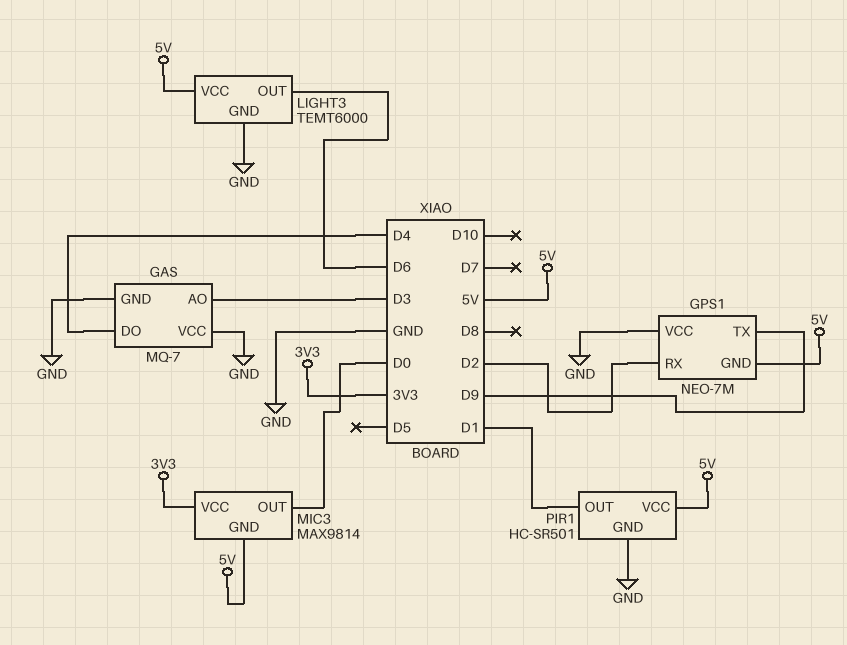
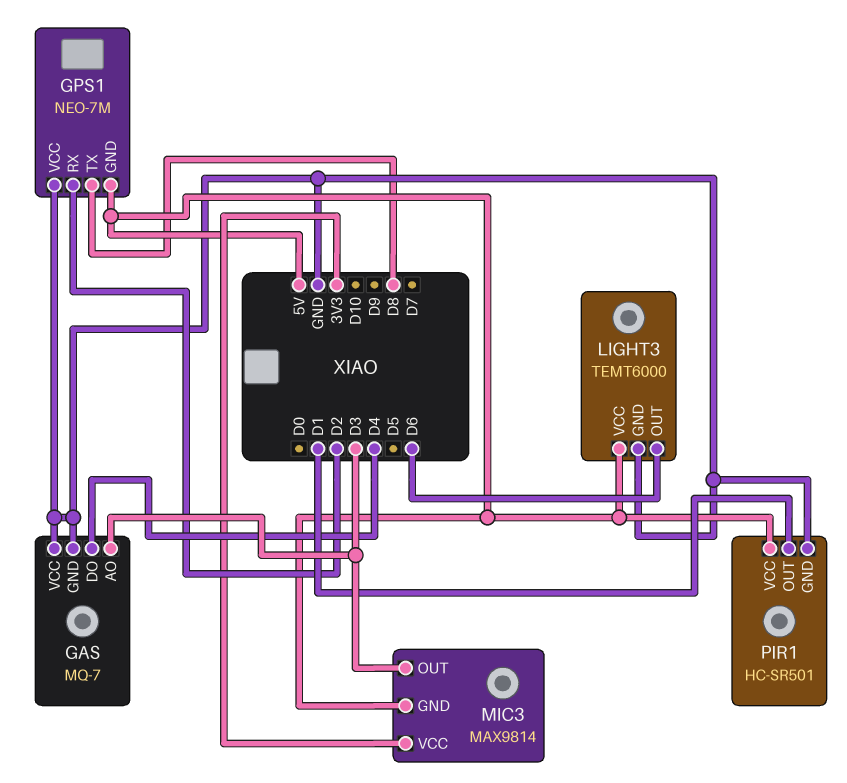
GPS1 pin TX: D9 -> D8
MIC3 pin OUT: D0 -> D3

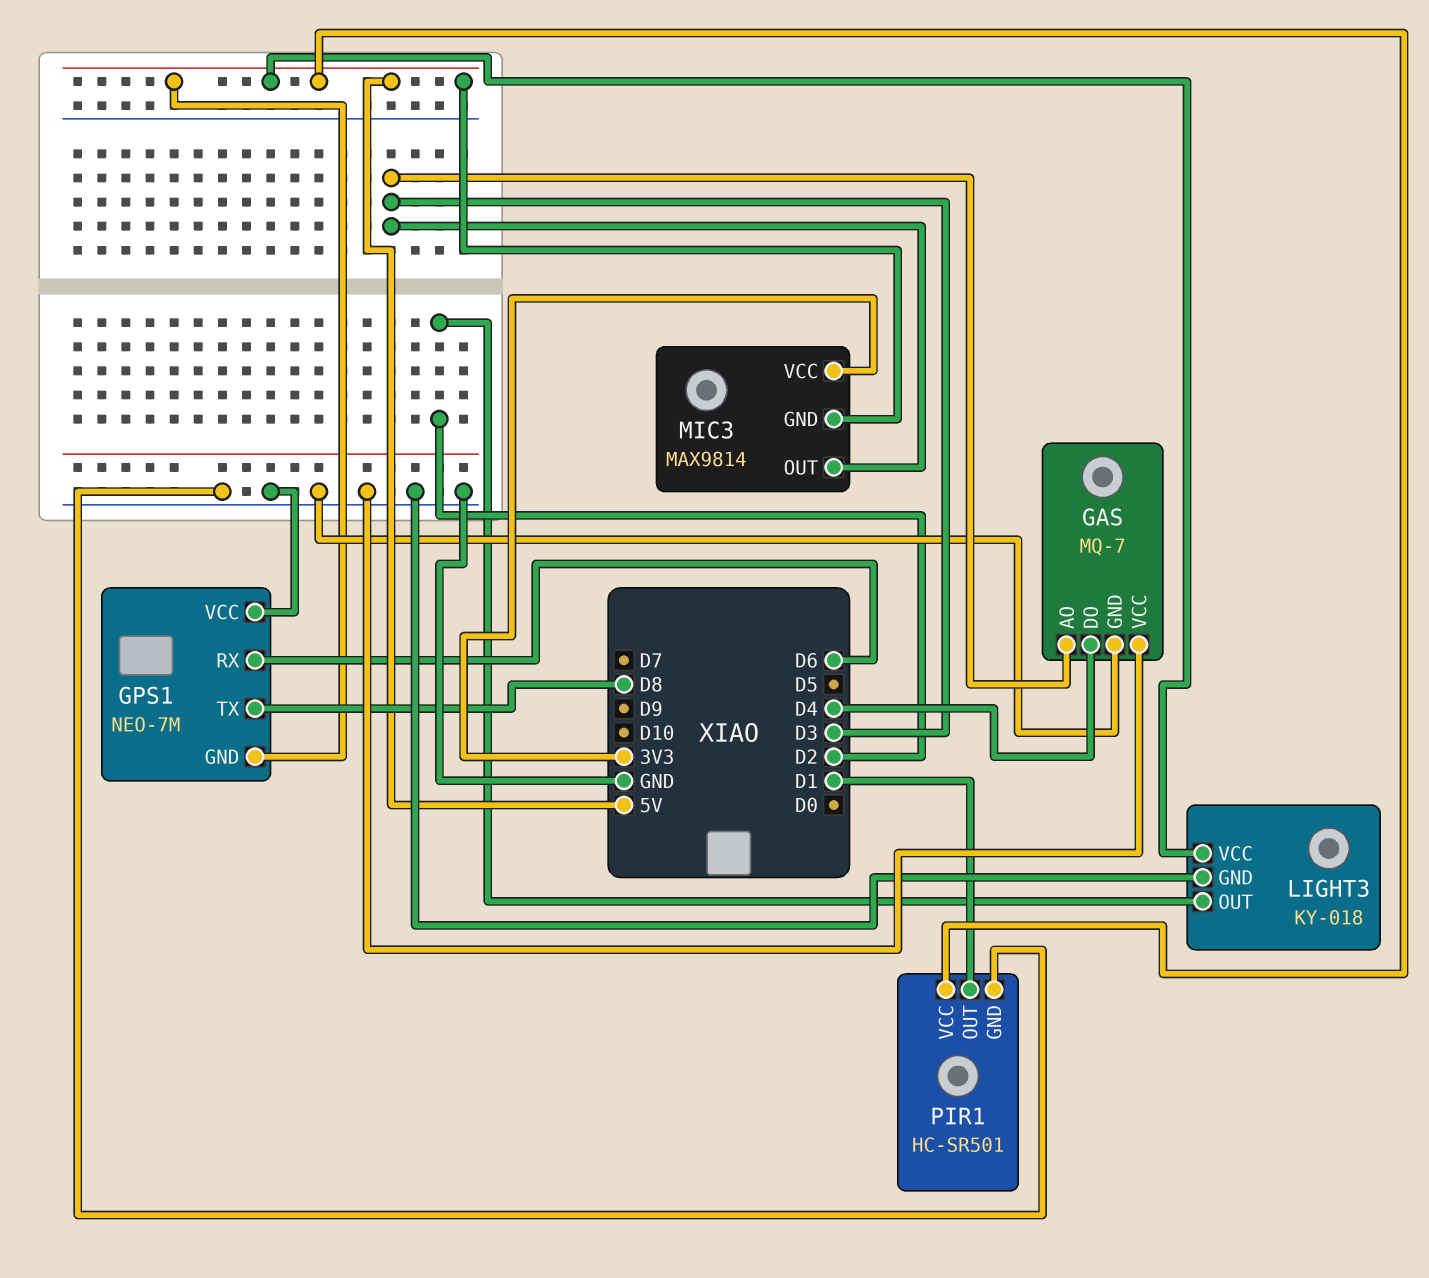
GPS1 pin RX: D2 -> D6
LIGHT3: TEMT6000 -> KY-018
LIGHT3 pin OUT: D6 -> D2

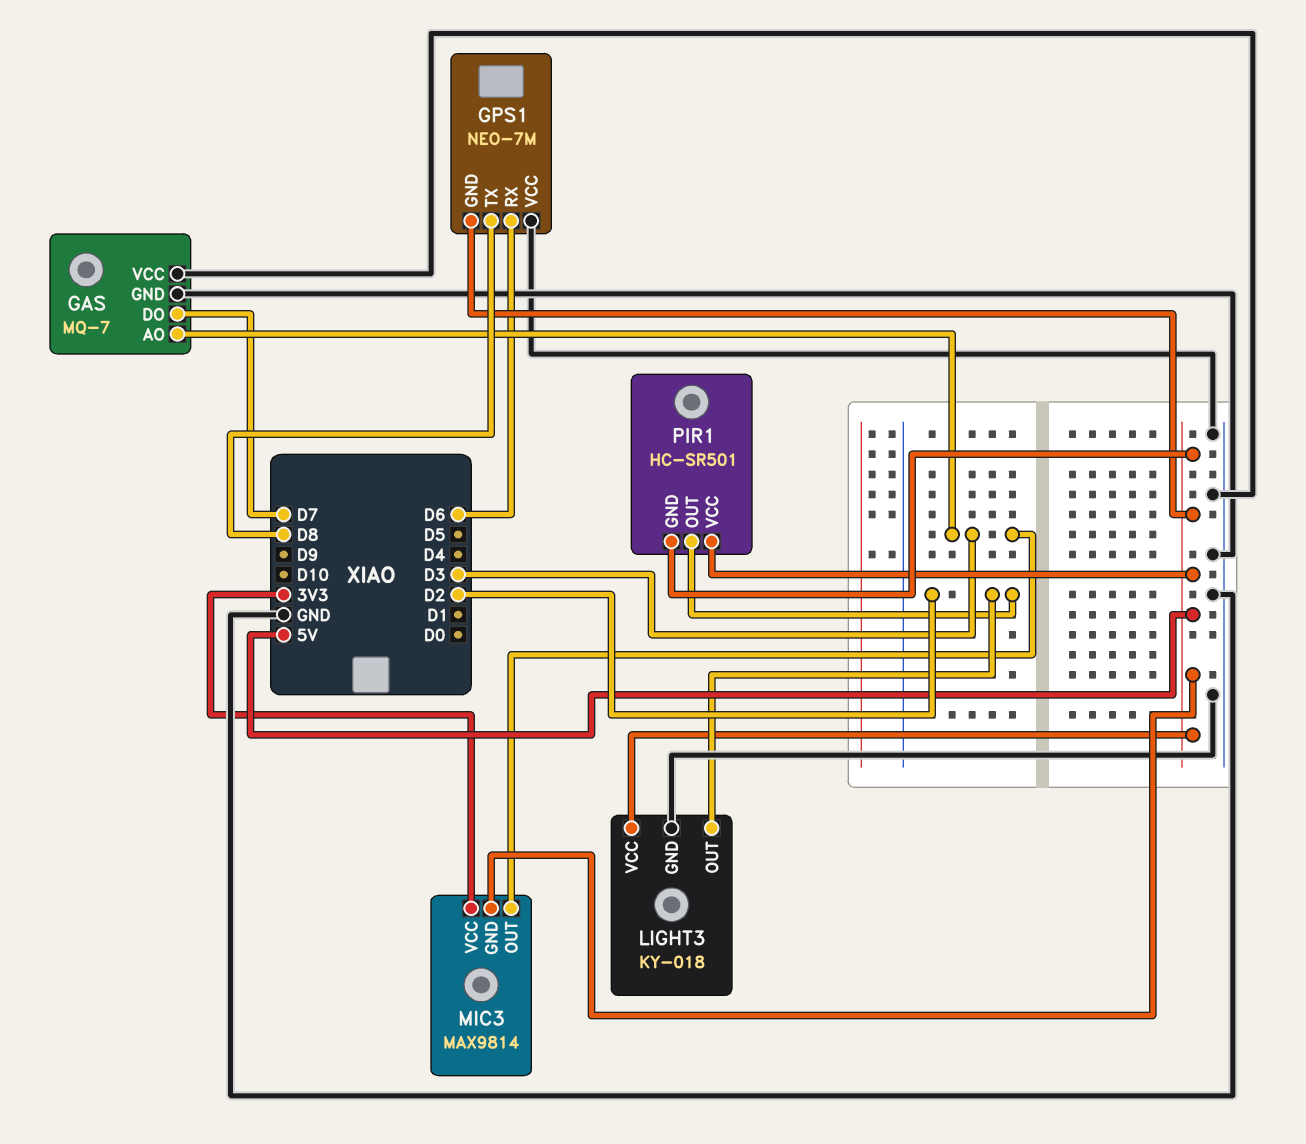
GAS pin DO: D4 -> D7
PIR1 pin GND: GND -> 5V
PIR1 pin OUT: D1 -> D2

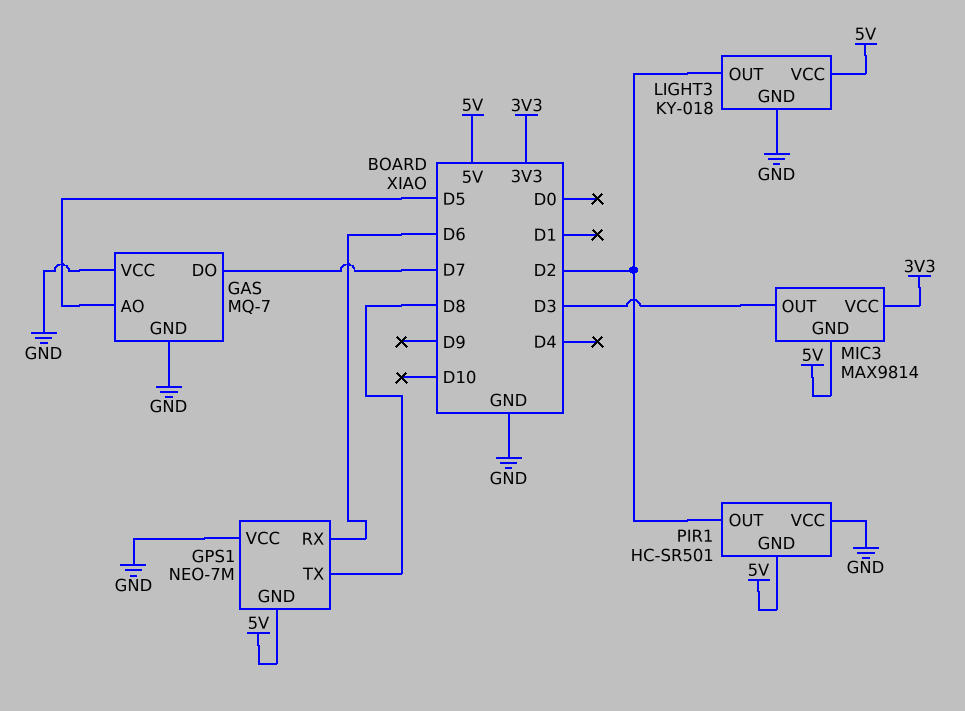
GAS pin AO: D3 -> D5
PIR1 pin VCC: 5V -> GND

